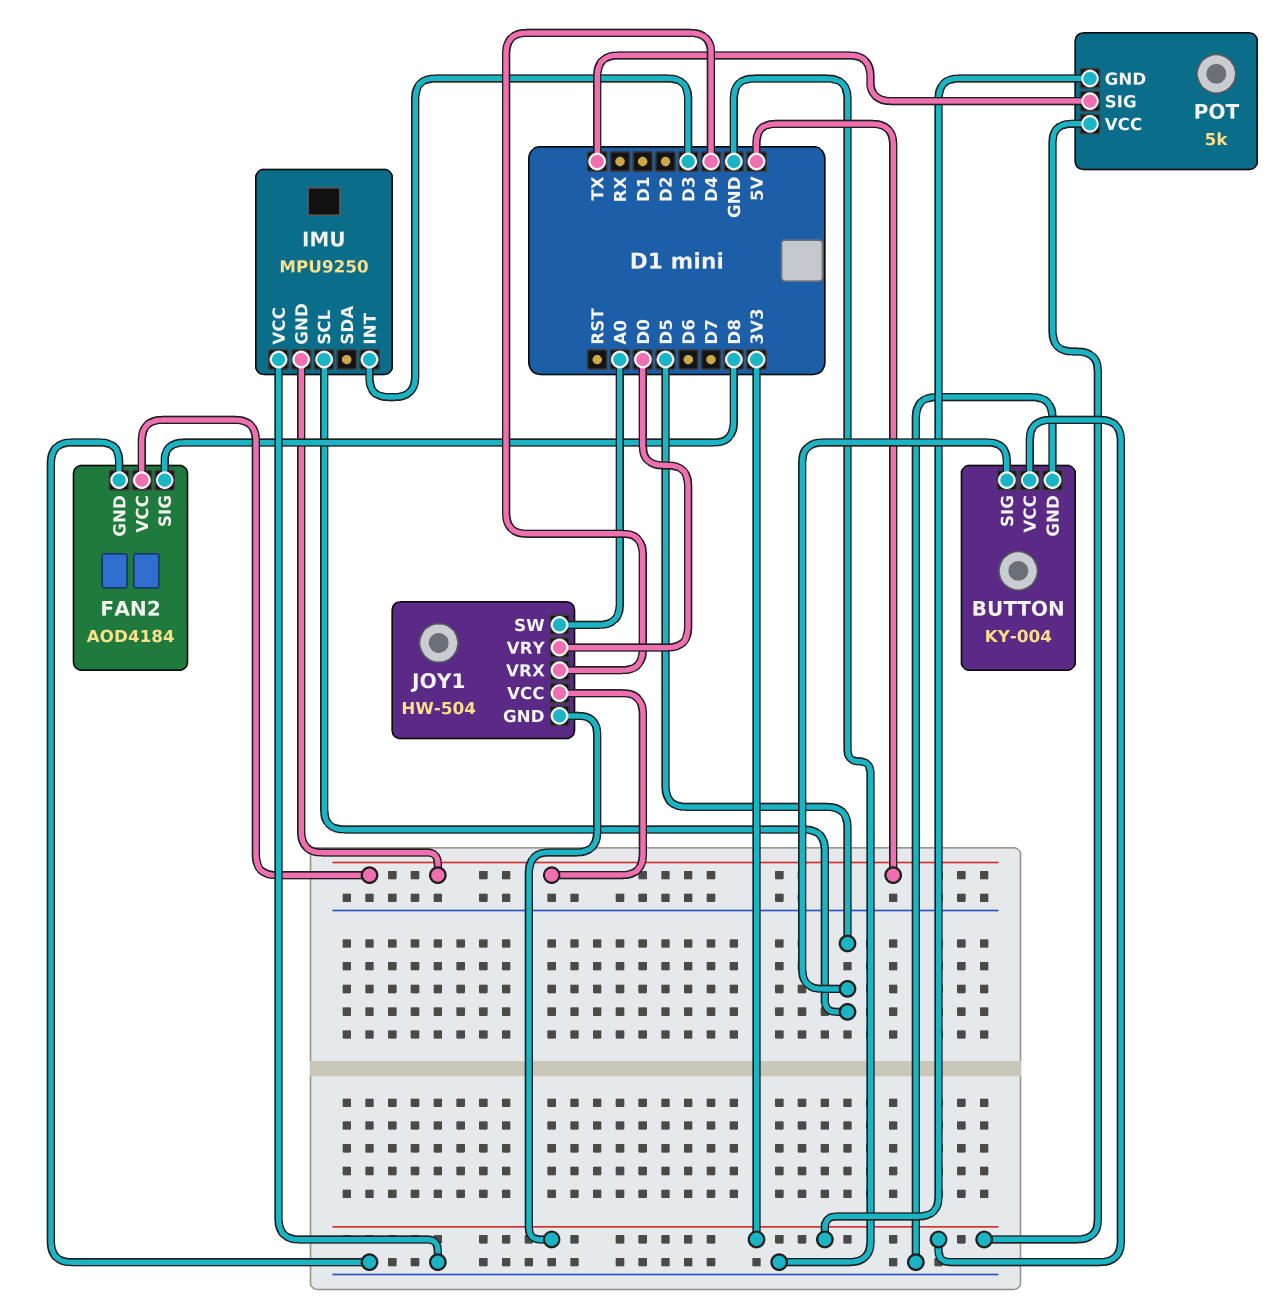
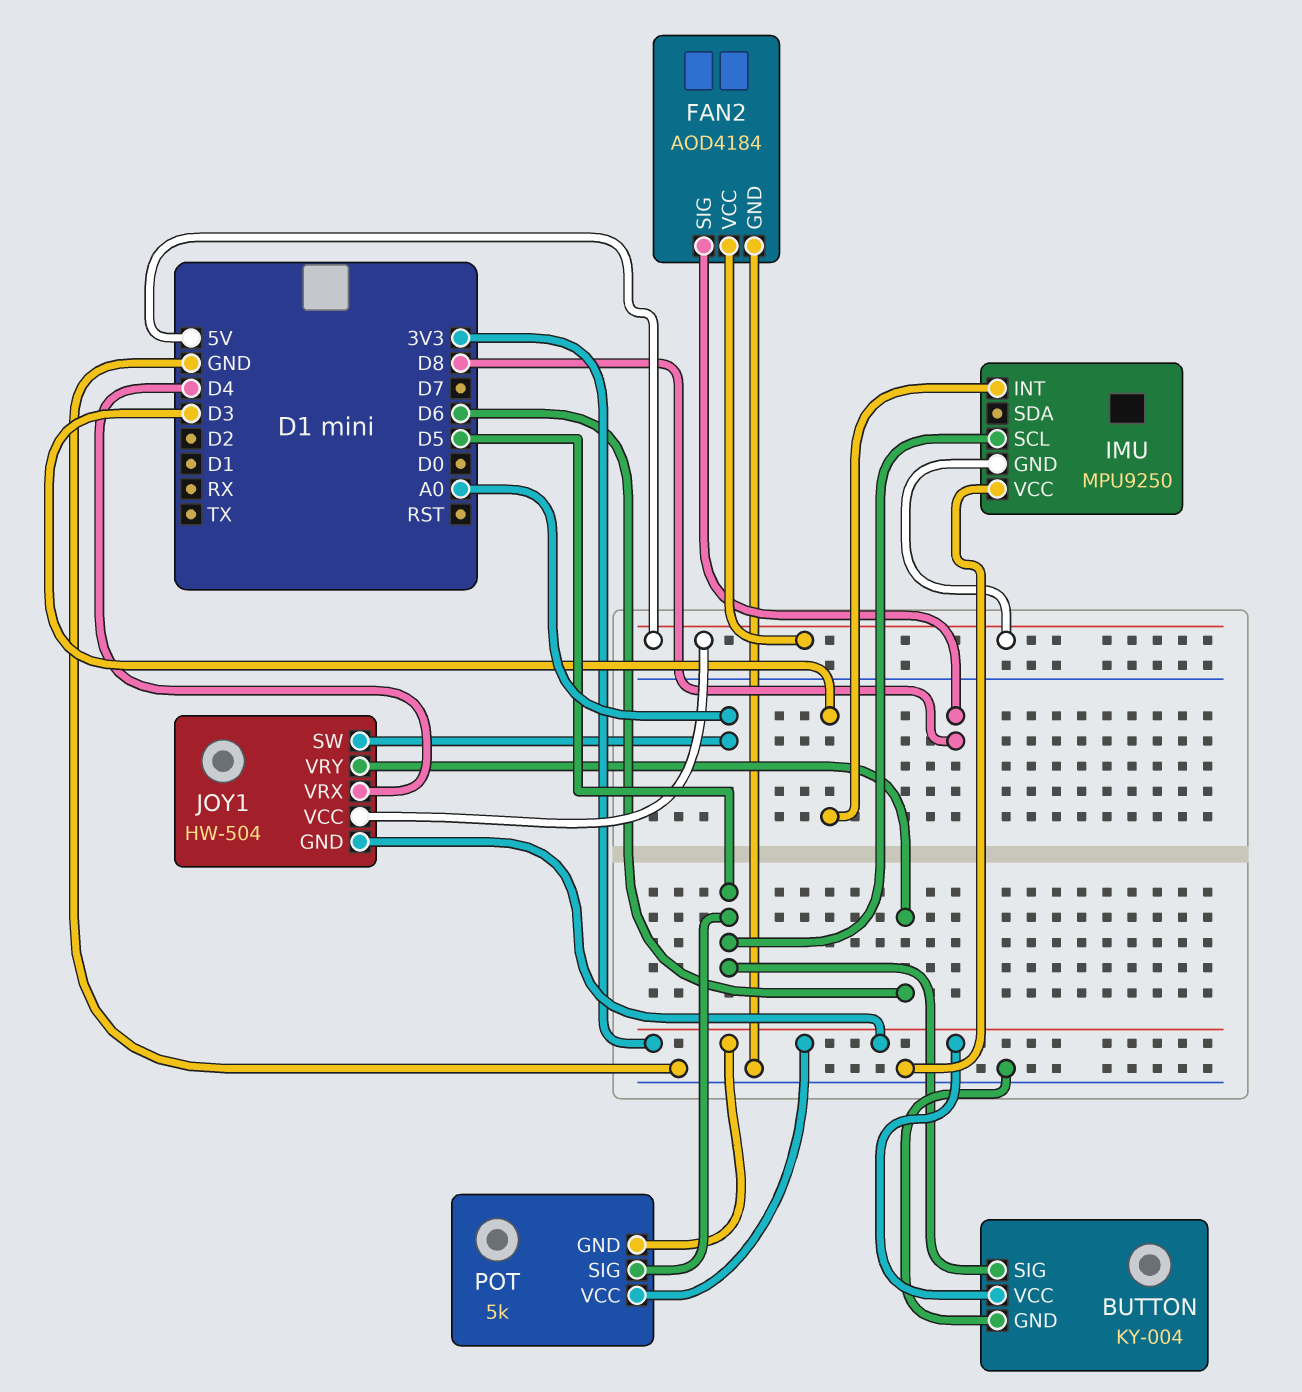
JOY1 pin VRY: D0 -> D6
POT pin SIG: TX -> D5

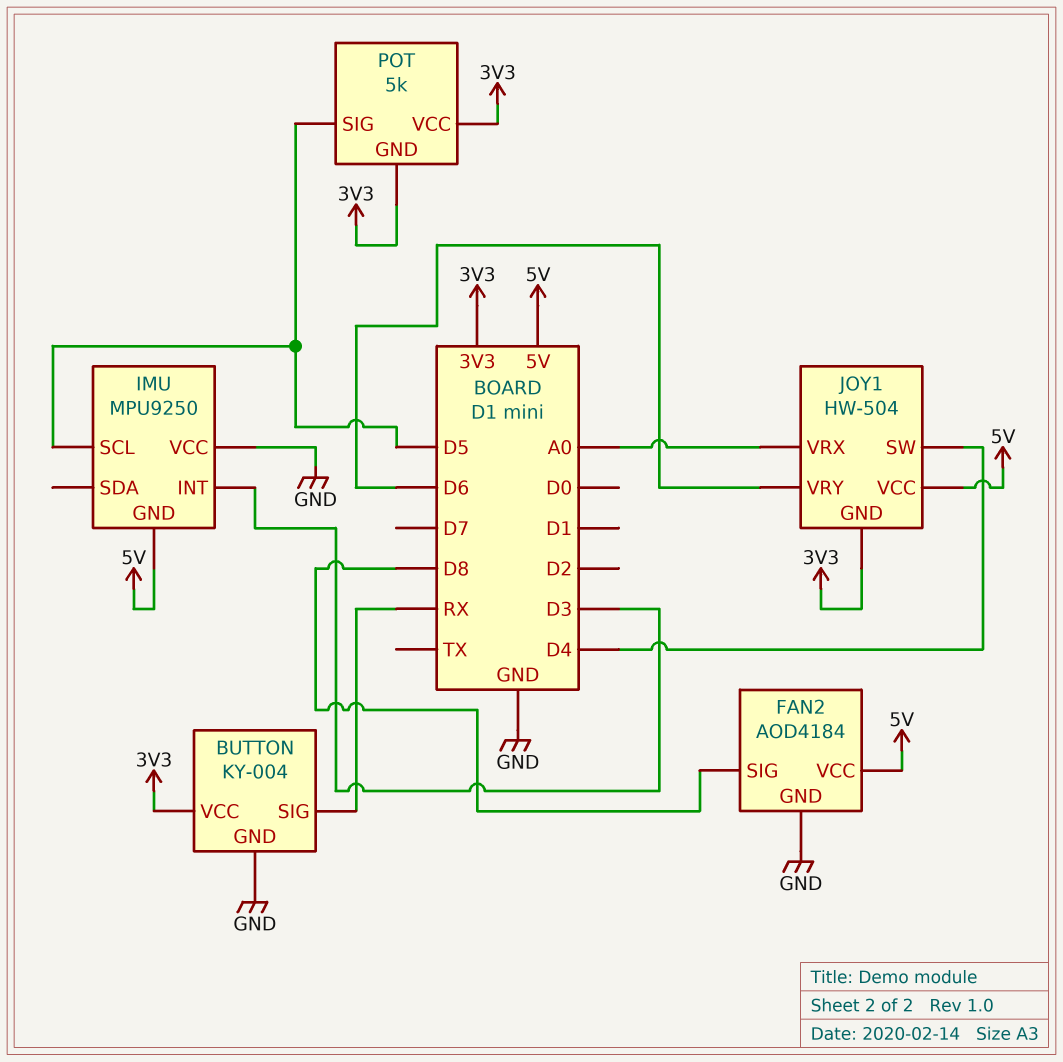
BUTTON pin SIG: D5 -> RX
JOY1 pin SW: A0 -> D4
JOY1 pin VRX: D4 -> A0

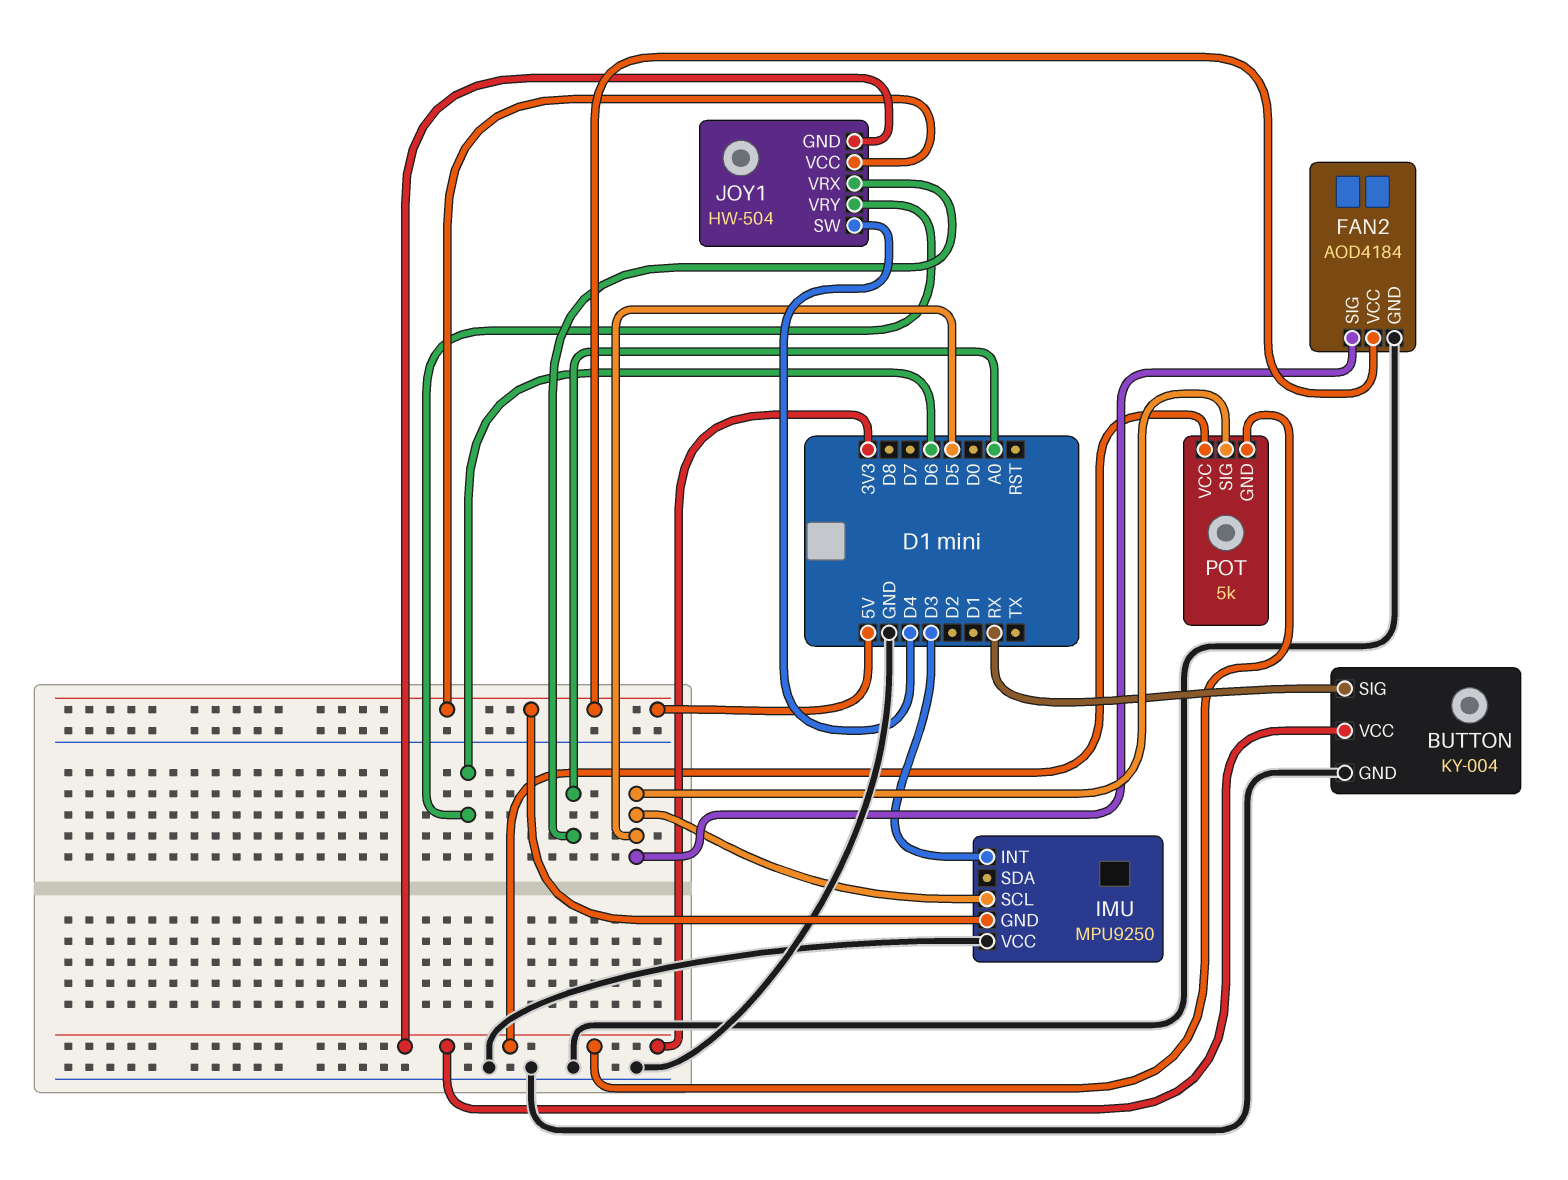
FAN2 pin SIG: D8 -> D5

